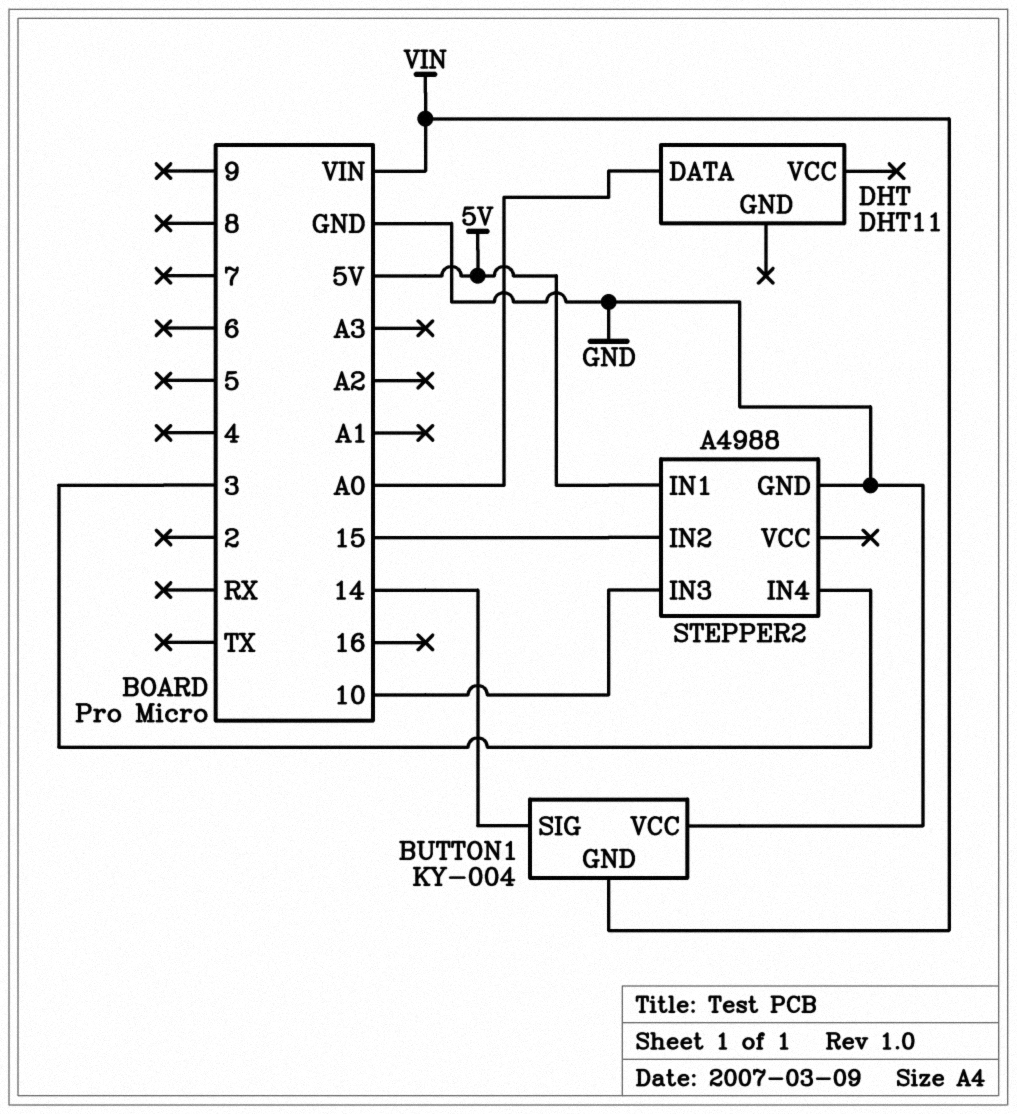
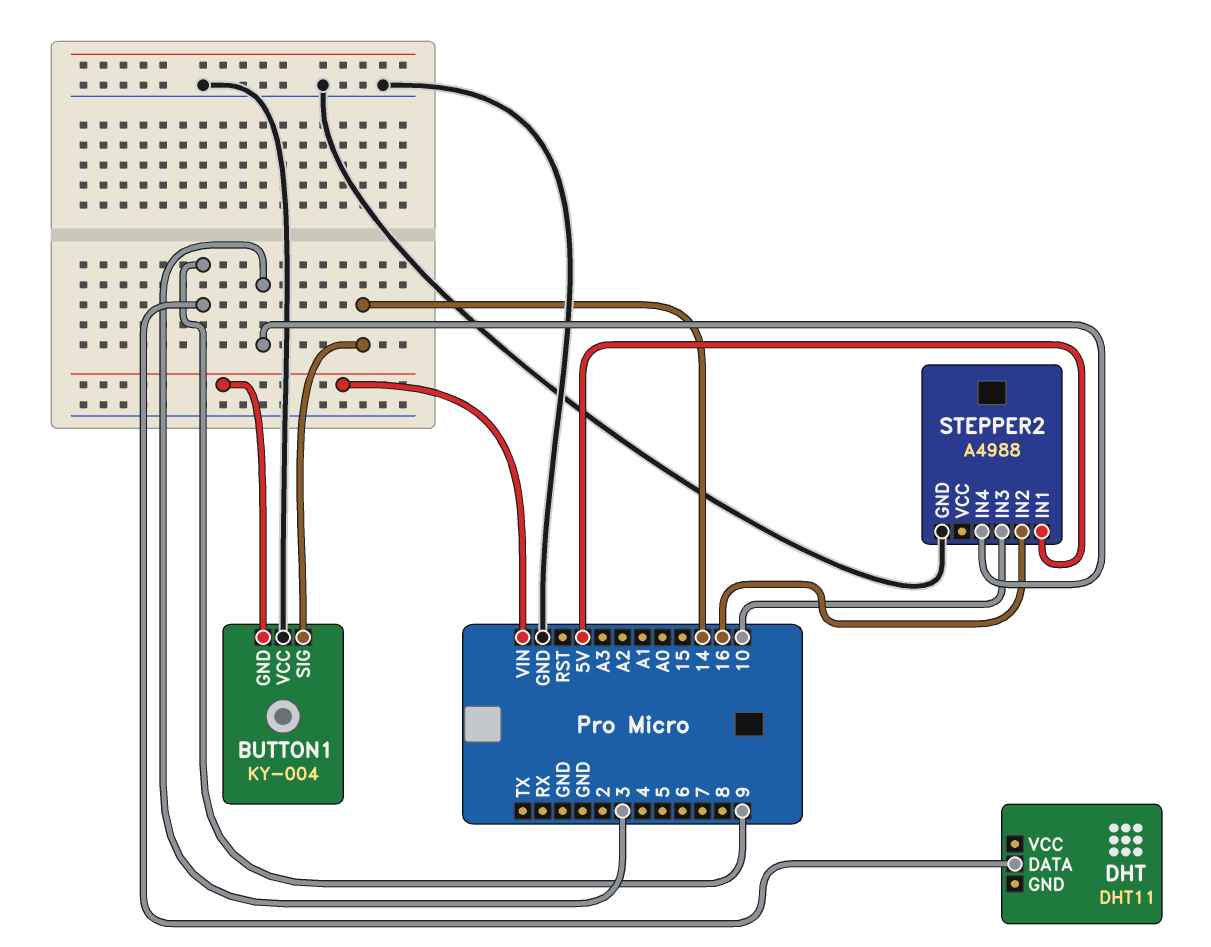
DHT pin DATA: A0 -> 9
STEPPER2 pin IN2: 15 -> 16

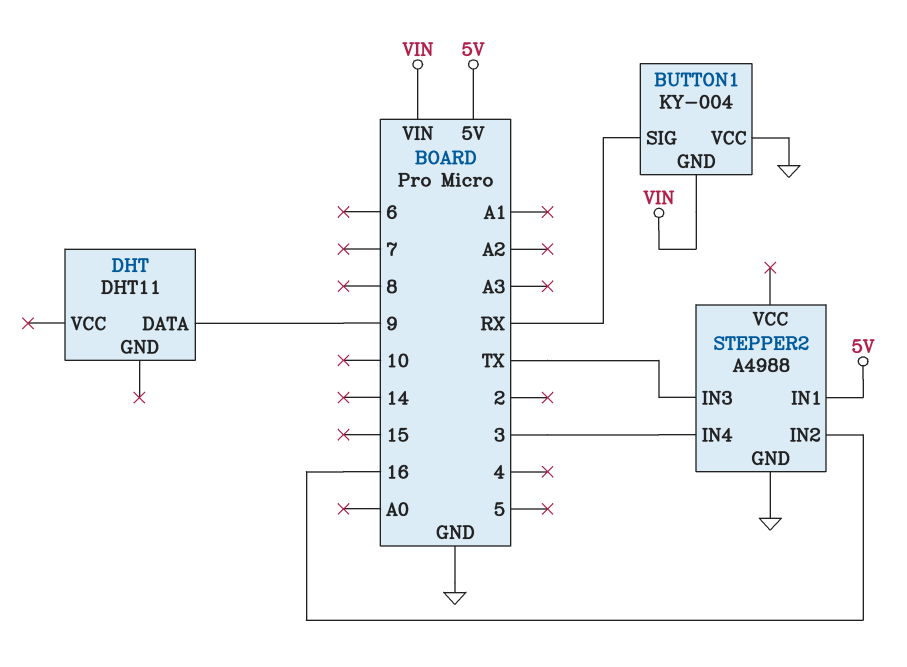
BUTTON1 pin SIG: 14 -> RX
STEPPER2 pin IN3: 10 -> TX

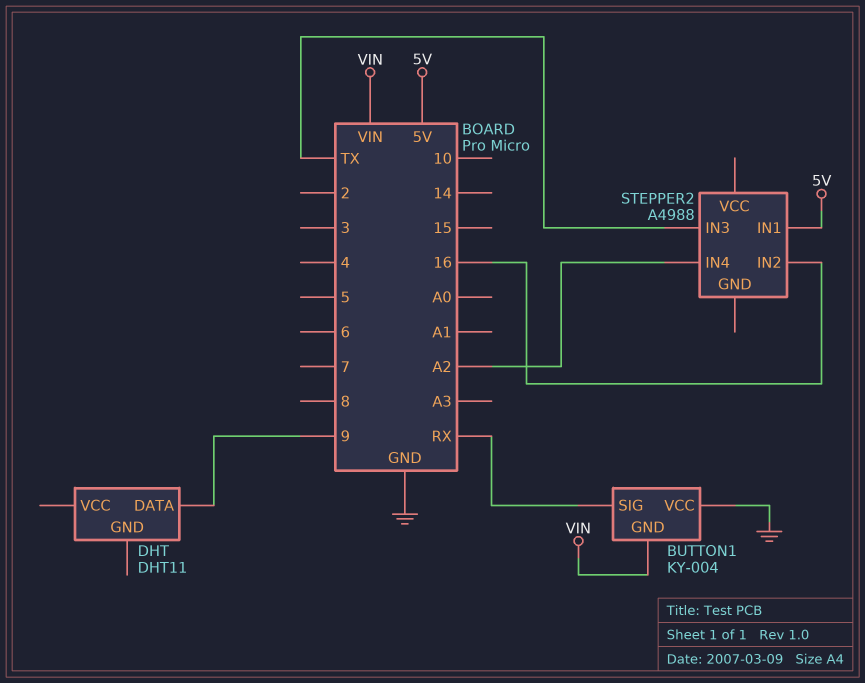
STEPPER2 pin GND: GND -> none
STEPPER2 pin IN4: 3 -> A2

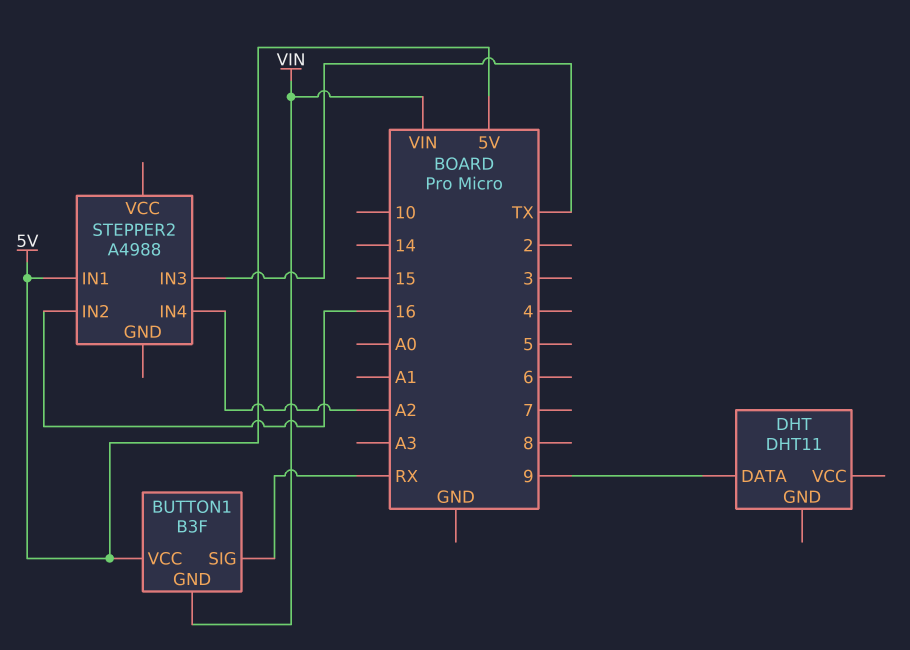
BUTTON1: KY-004 -> B3F
BUTTON1 pin VCC: GND -> 5V

